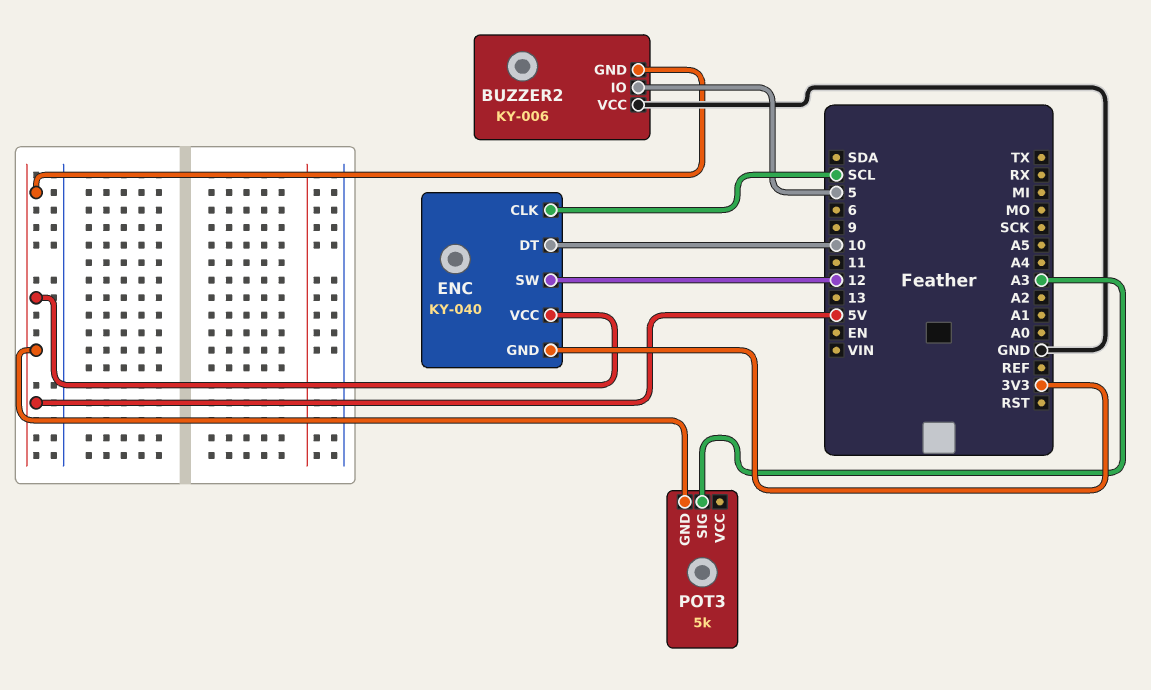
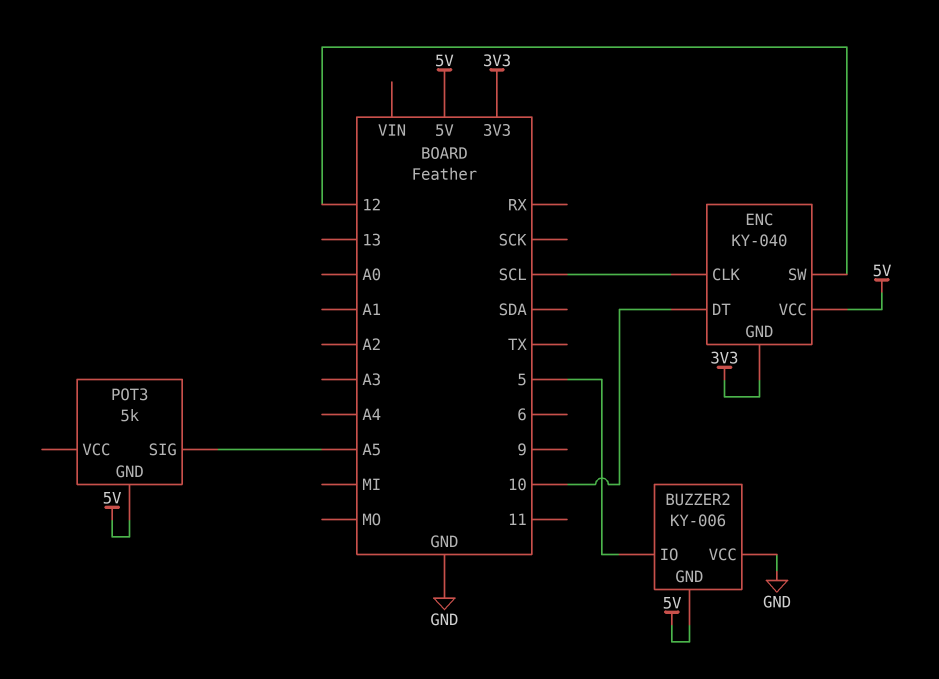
POT3 pin SIG: A3 -> A5

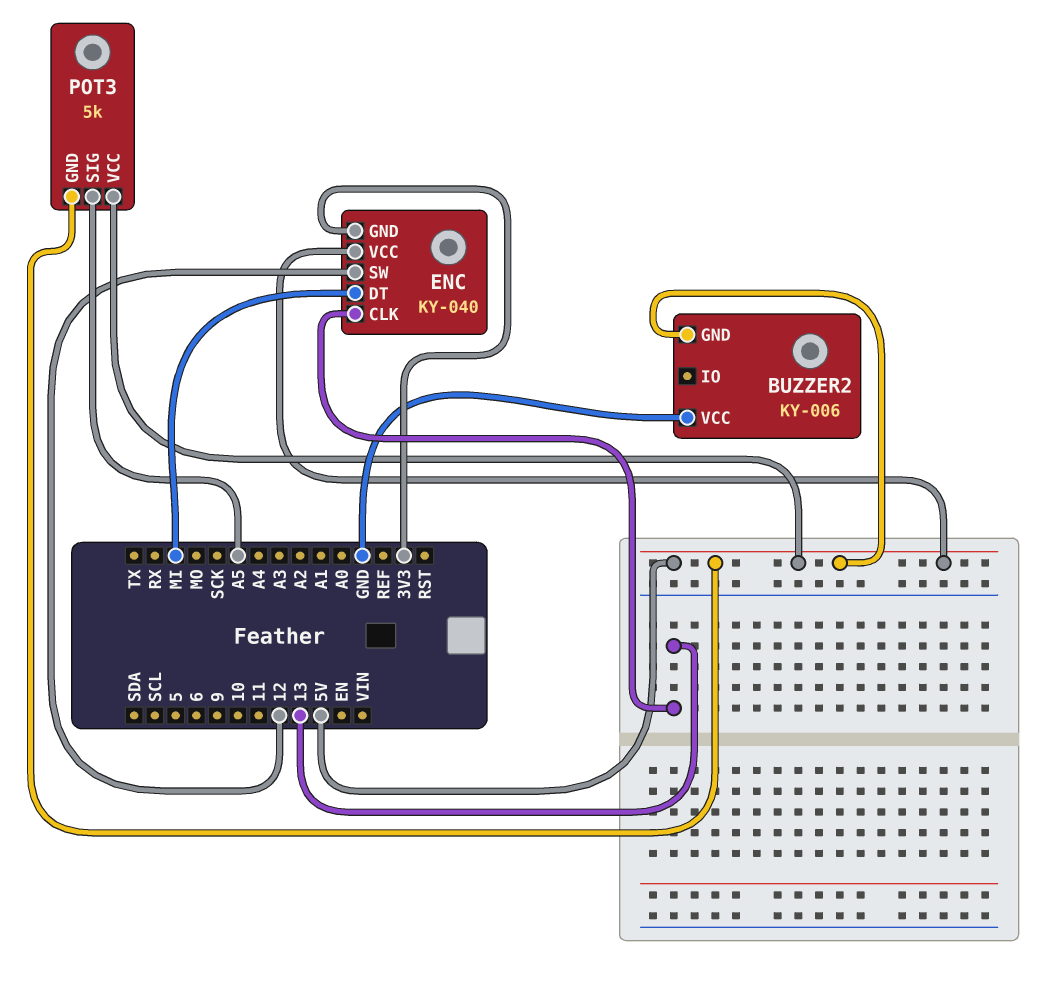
BUZZER2 pin IO: 5 -> none
ENC pin CLK: SCL -> 13
ENC pin DT: 10 -> MI
POT3 pin VCC: none -> 5V

